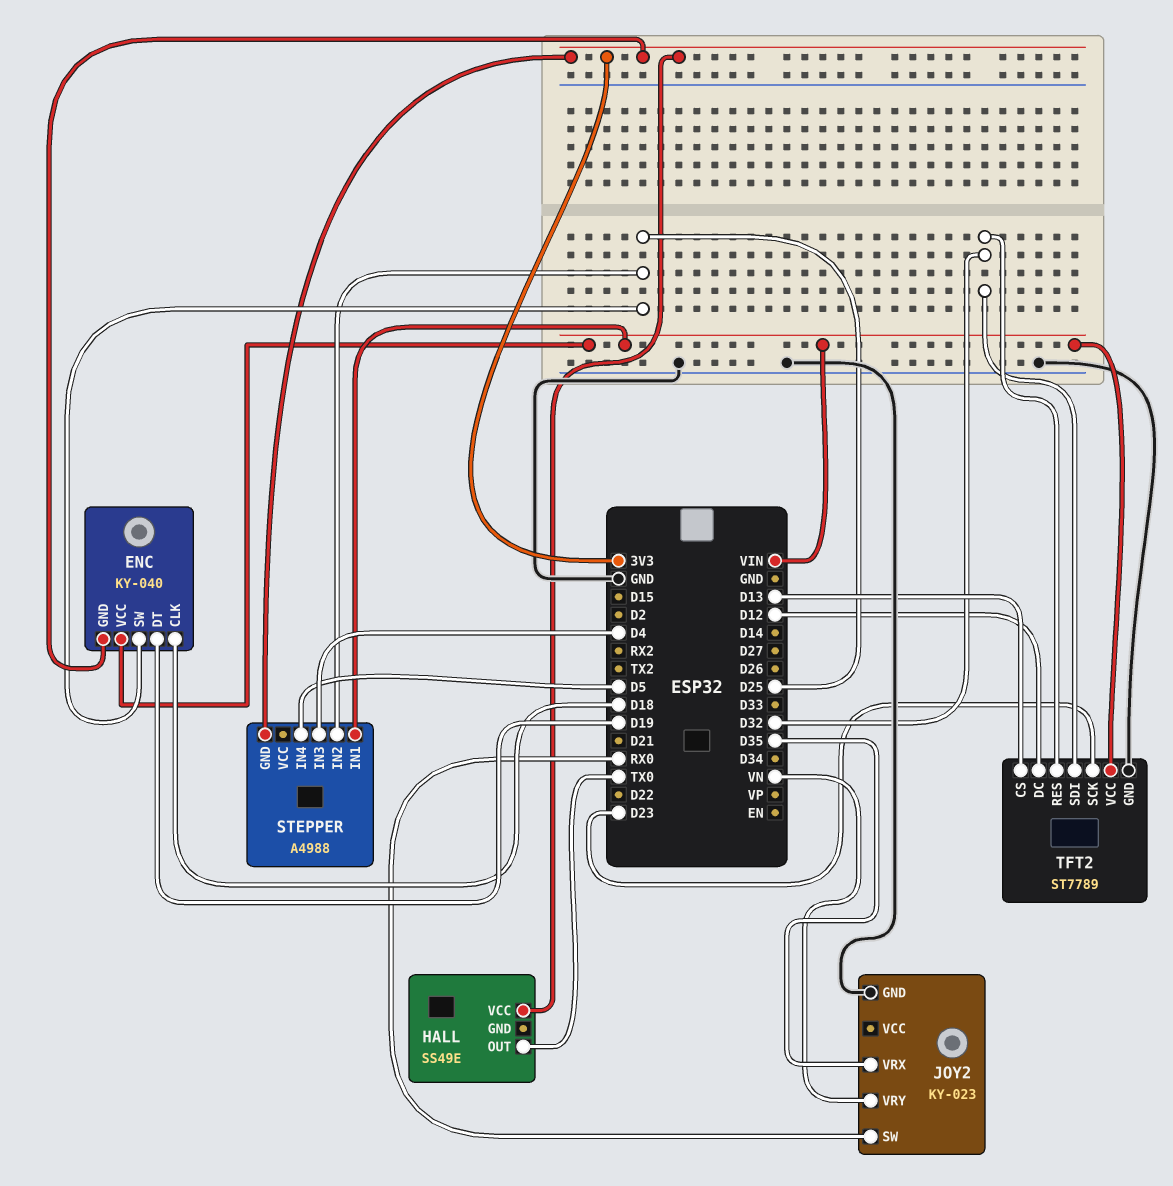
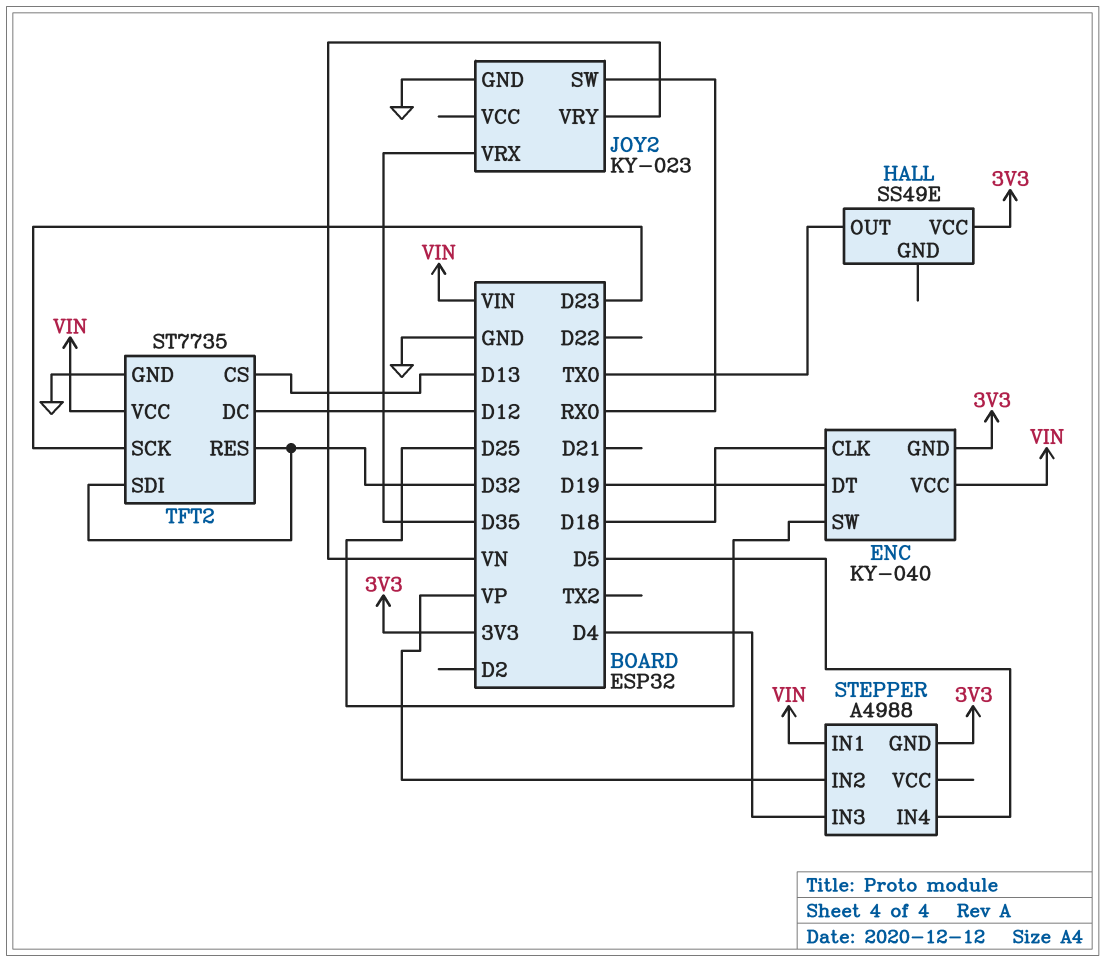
STEPPER pin IN2: D25 -> VP
TFT2: ST7789 -> ST7735

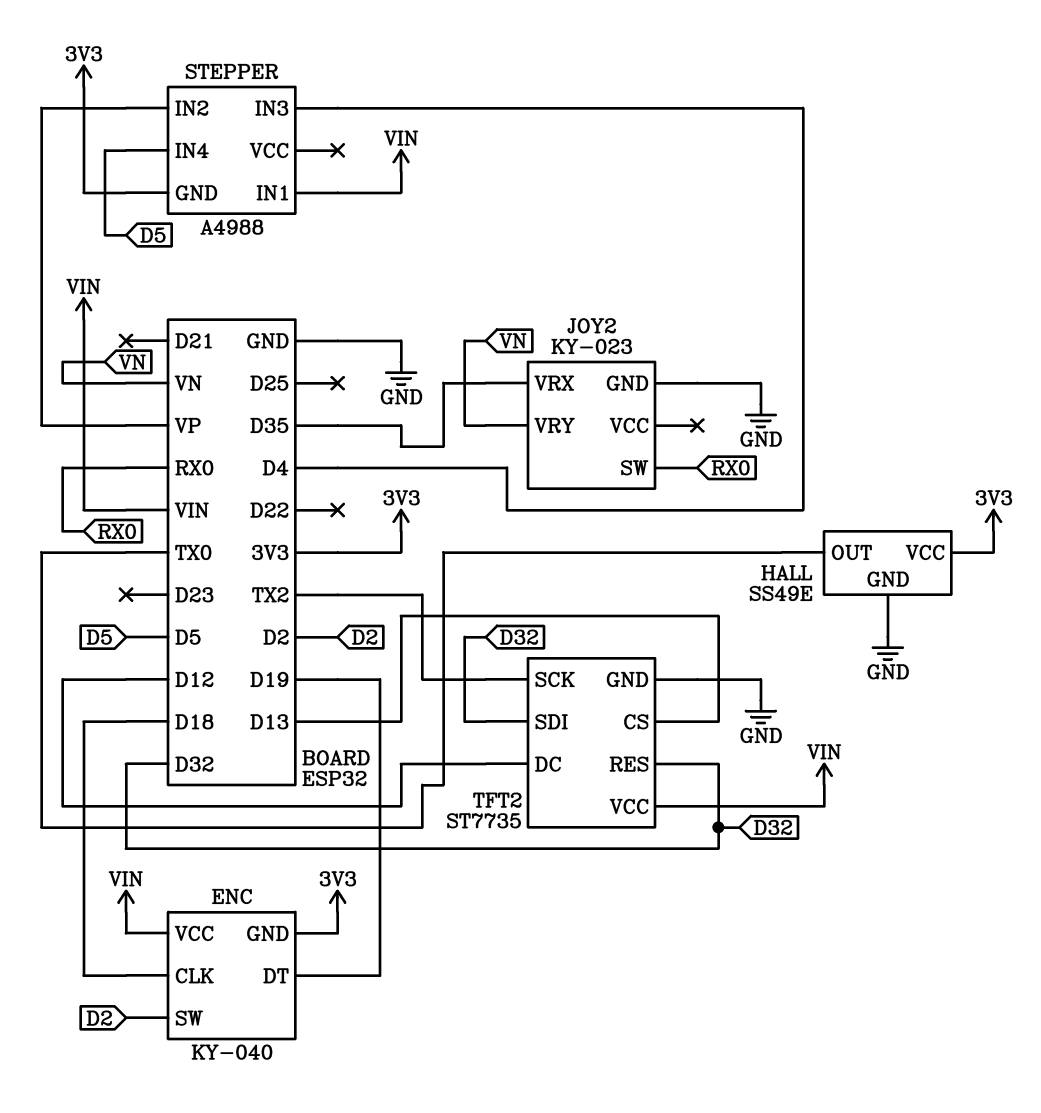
ENC pin SW: D25 -> D2
HALL pin GND: none -> GND
TFT2 pin SCK: D23 -> TX2

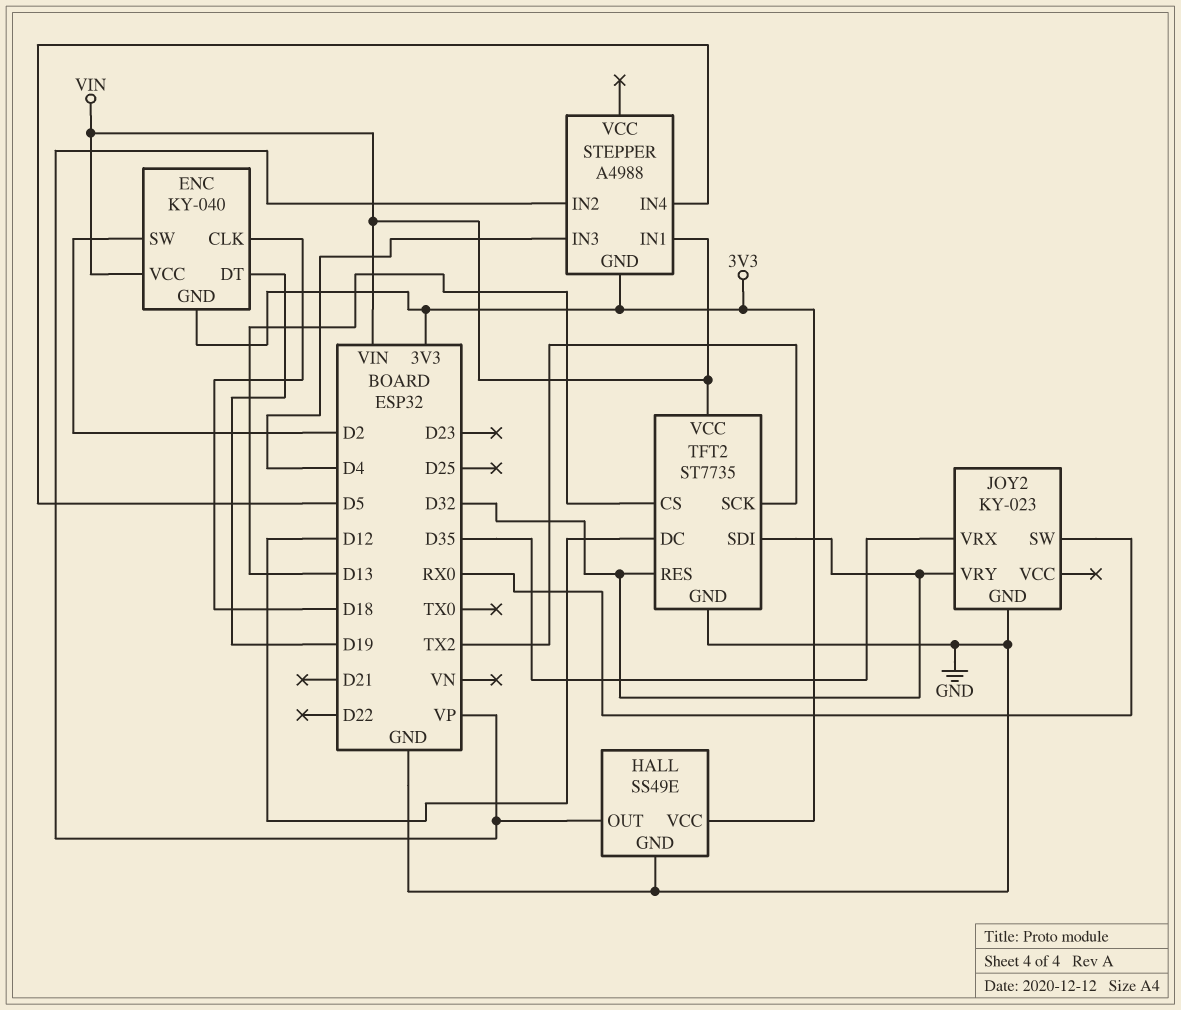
HALL pin OUT: TX0 -> VP
JOY2 pin VRY: VN -> D32

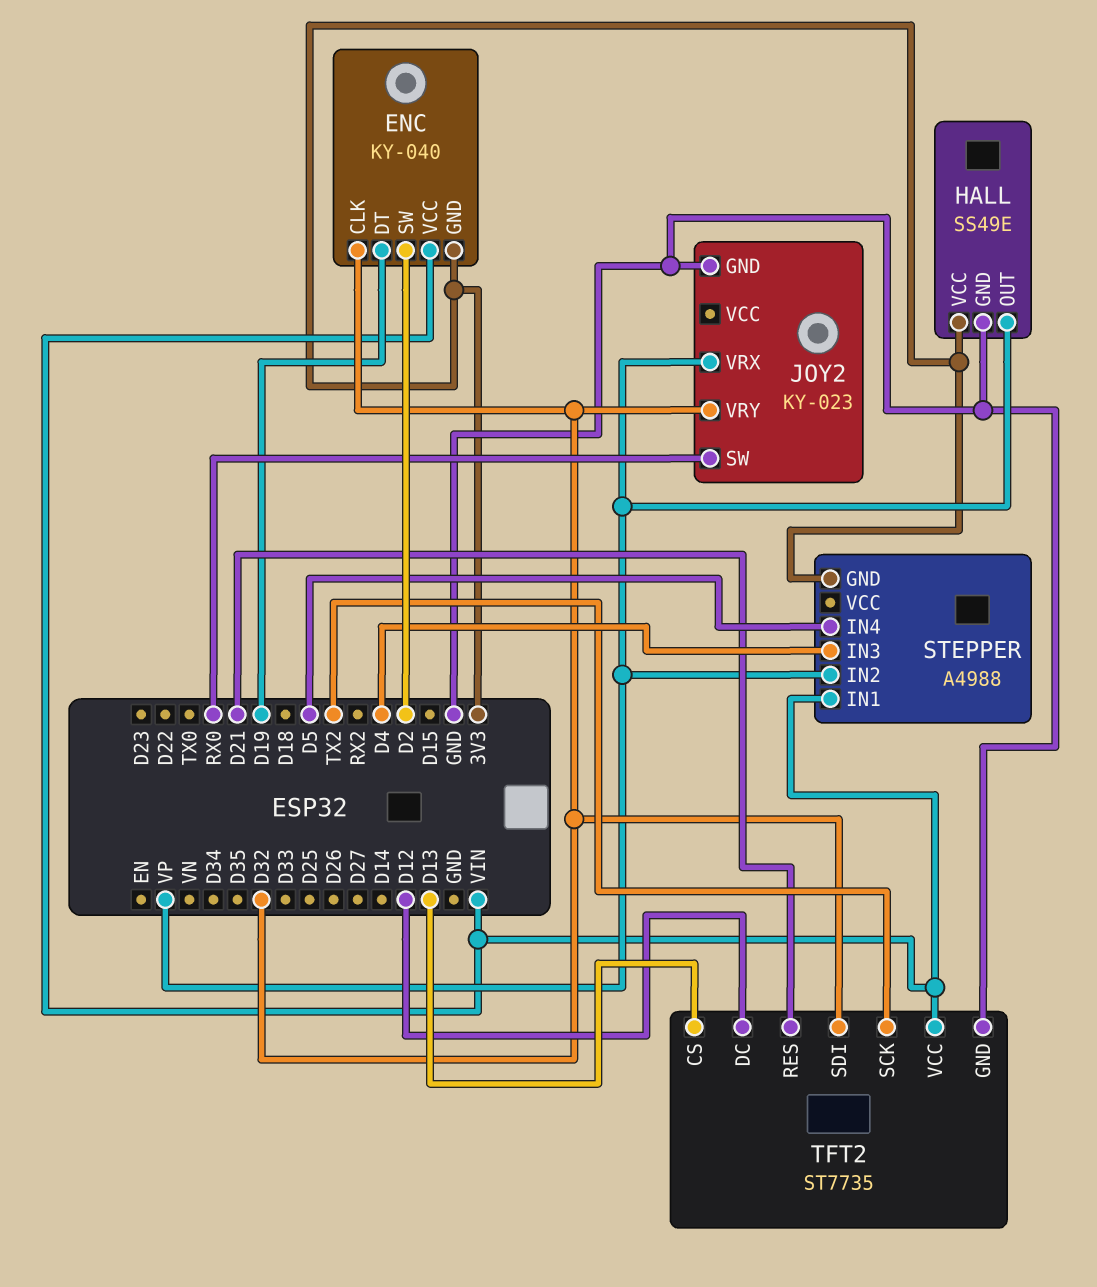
ENC pin CLK: D18 -> D32
JOY2 pin VRX: D35 -> VP
TFT2 pin RES: D32 -> D21

